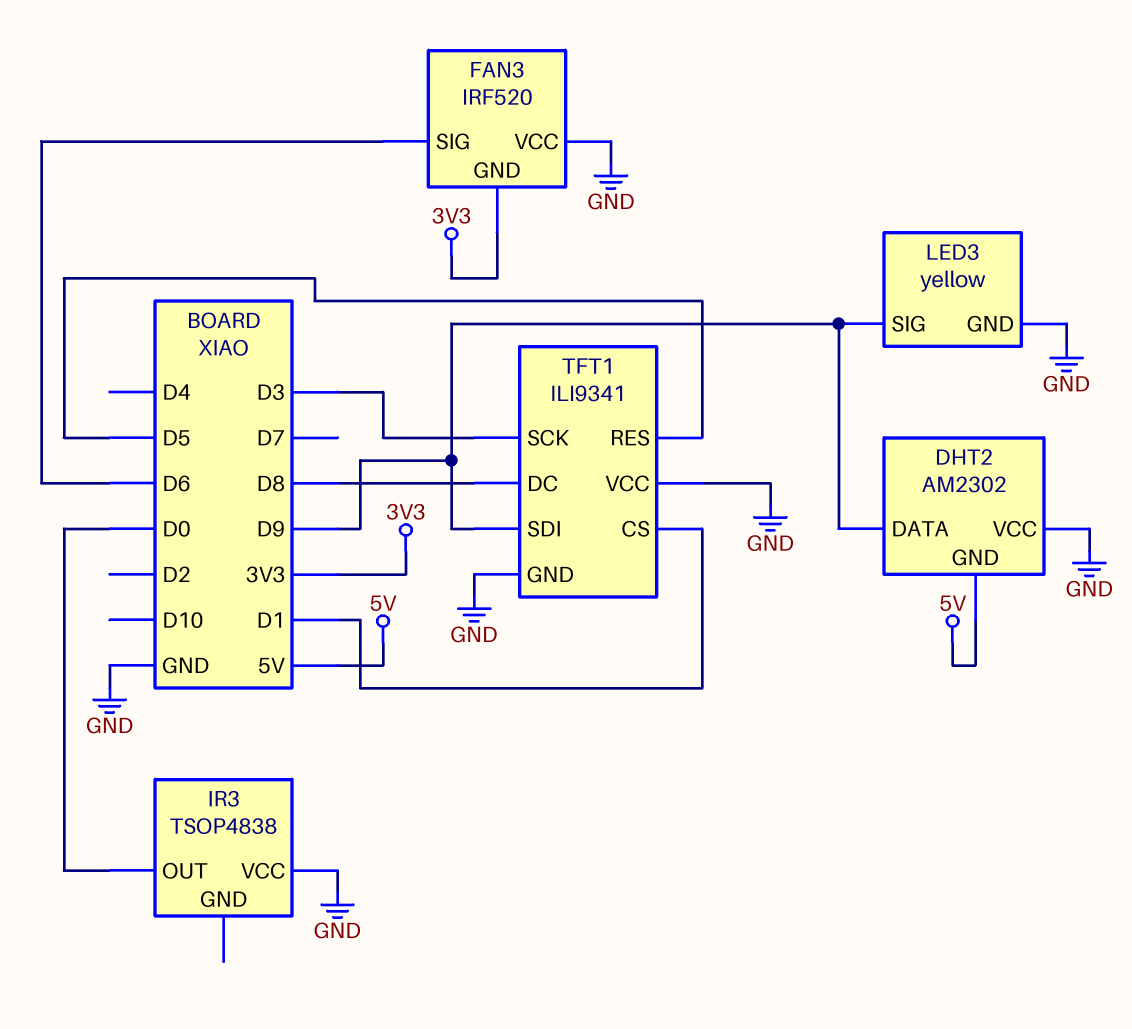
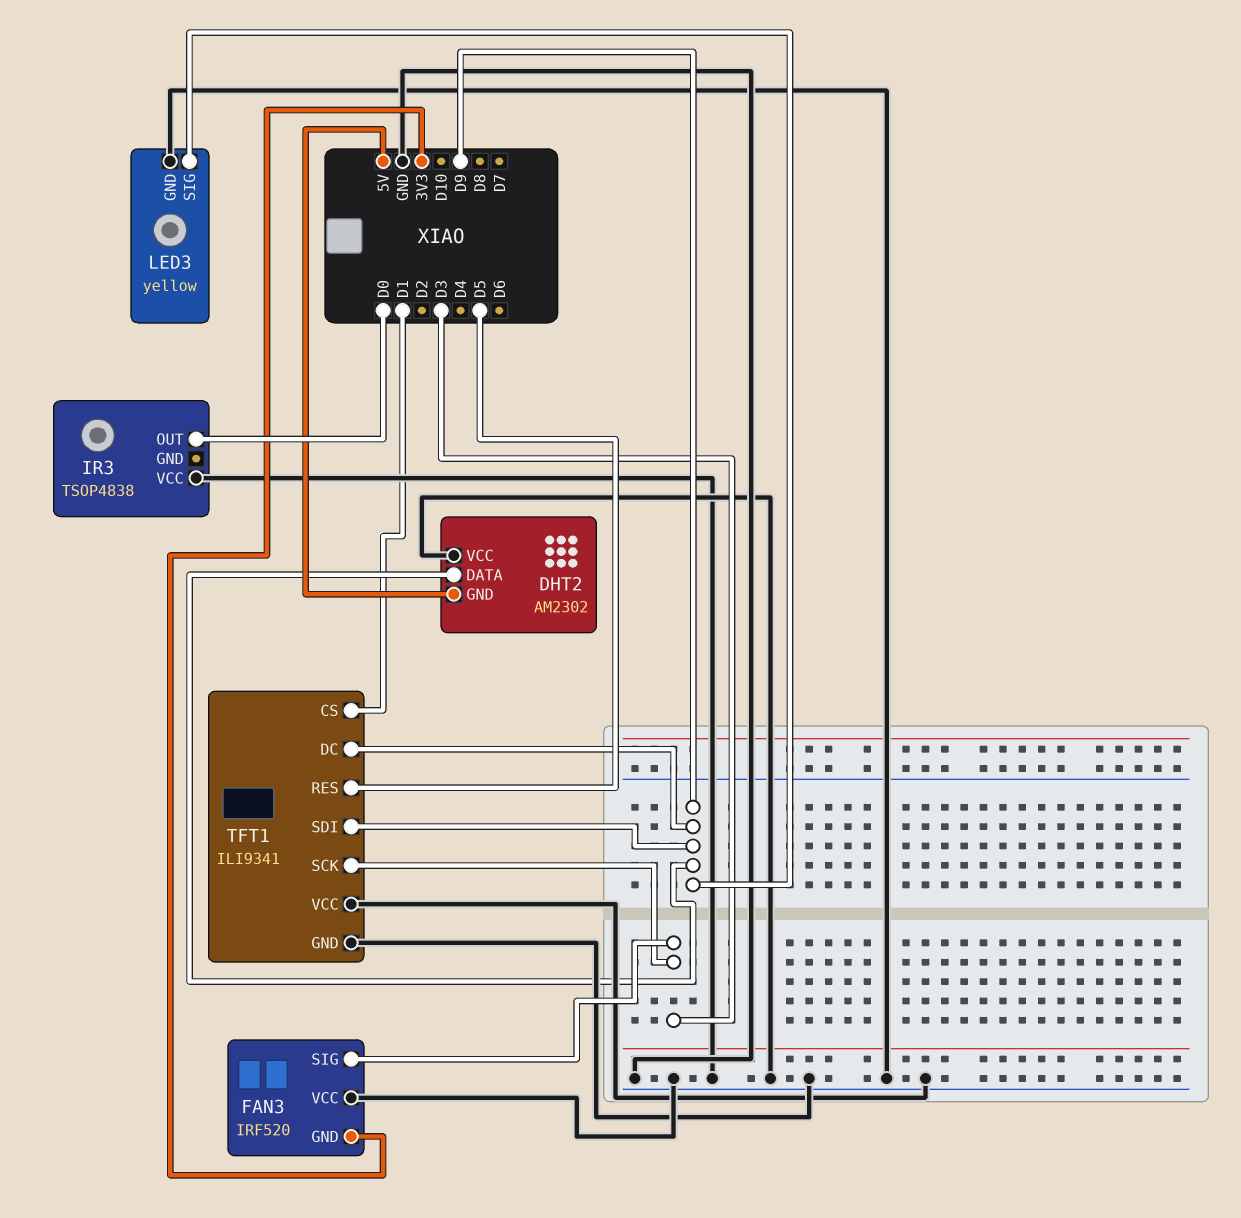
FAN3 pin SIG: D6 -> D3
TFT1 pin DC: D8 -> D9

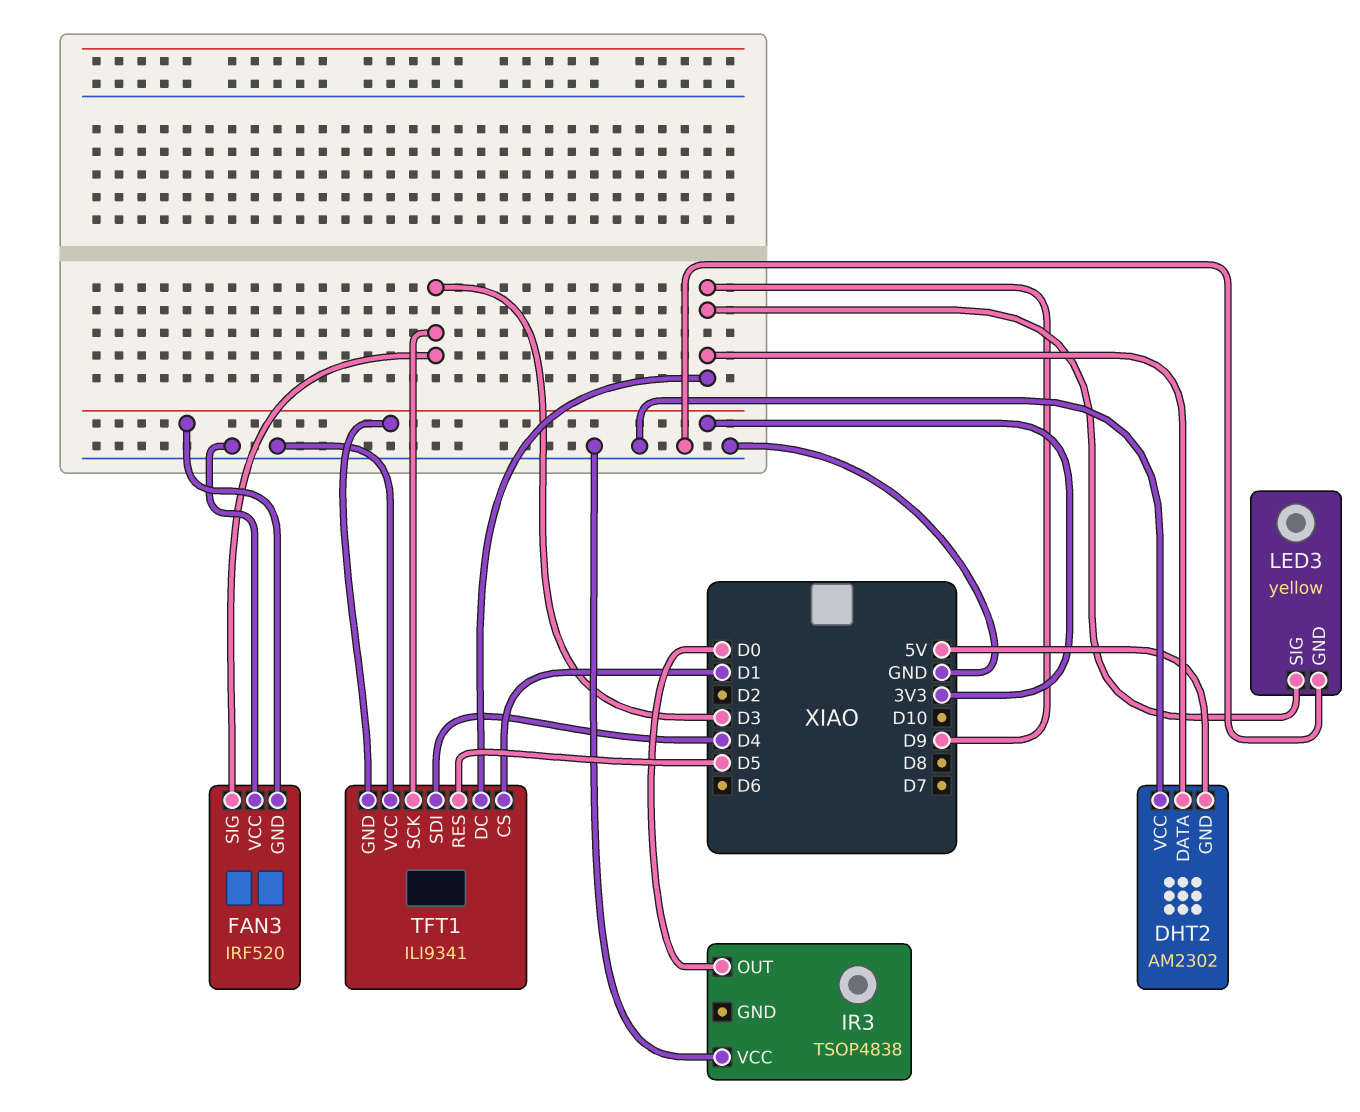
TFT1 pin GND: GND -> 3V3
TFT1 pin SDI: D9 -> D4

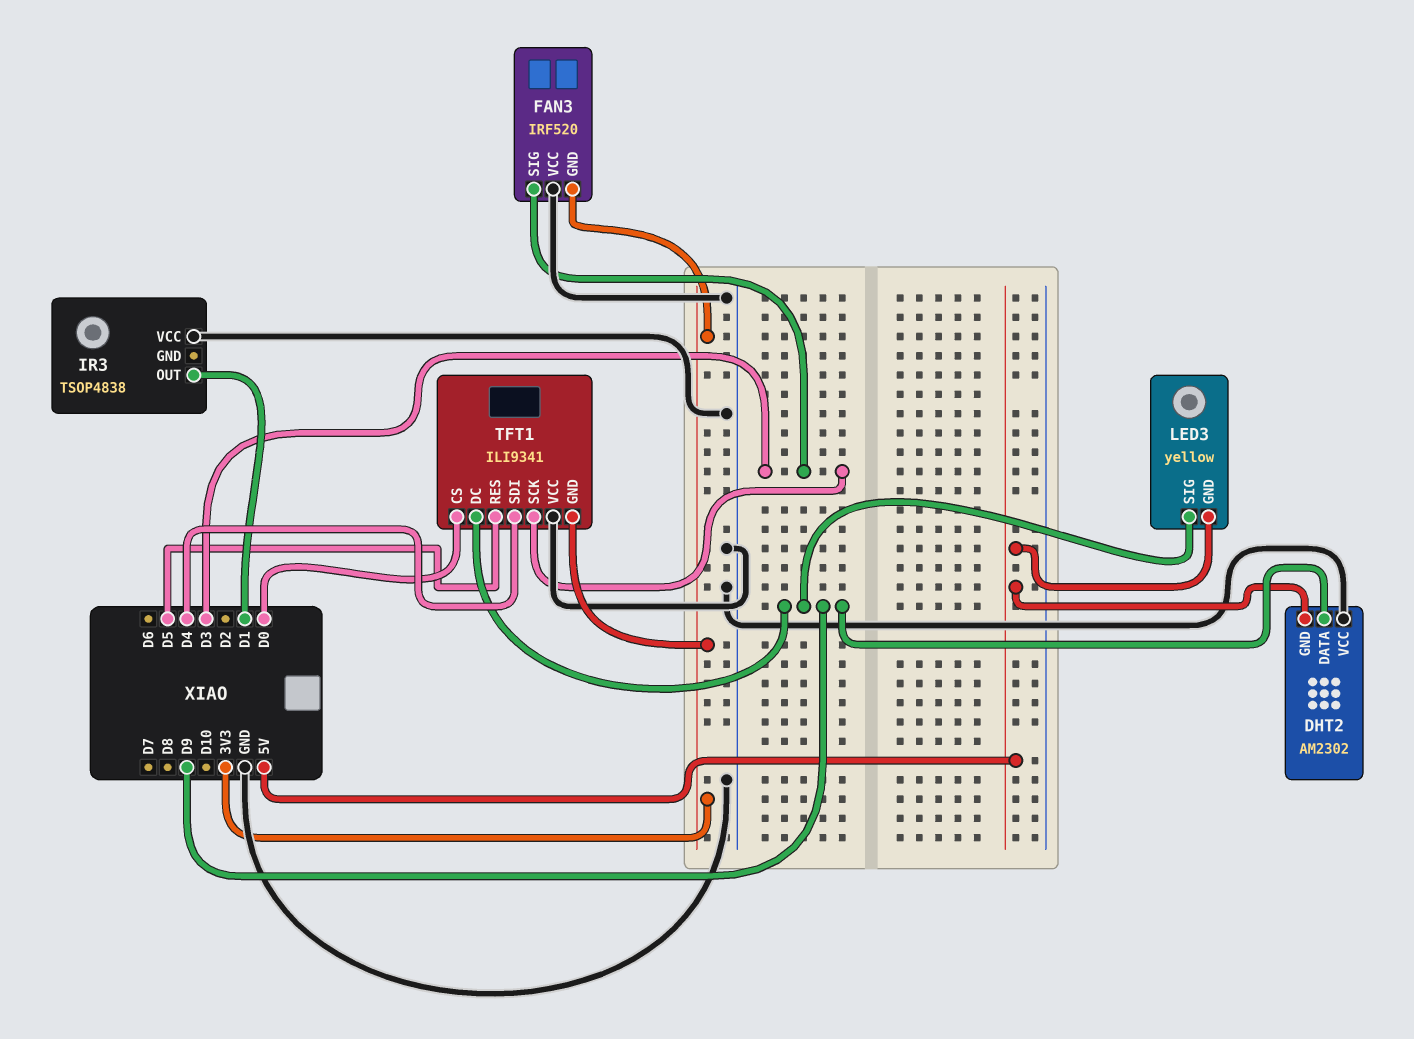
IR3 pin OUT: D0 -> D1
LED3 pin GND: GND -> 5V
TFT1 pin CS: D1 -> D0

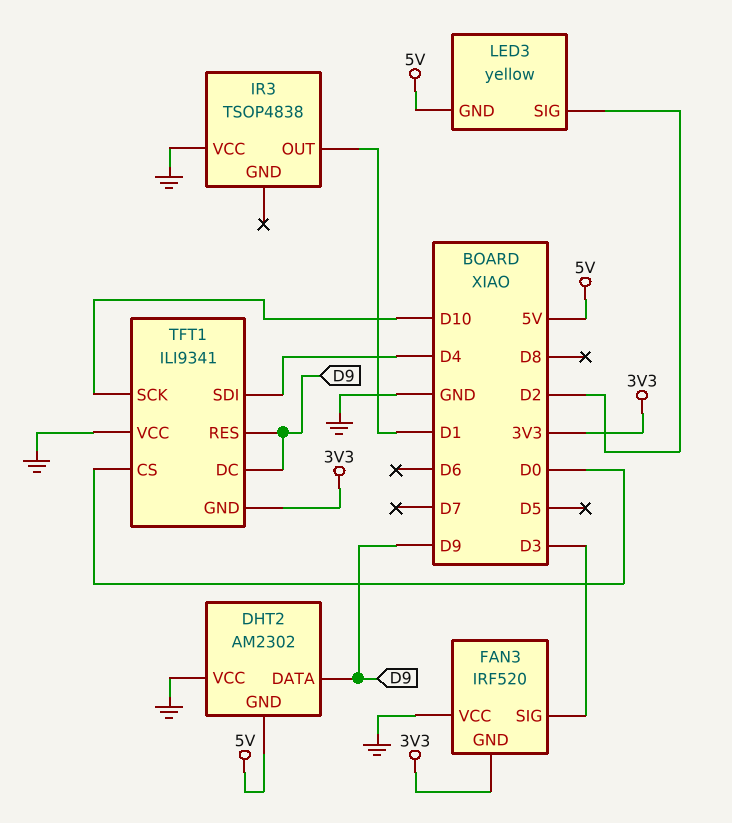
LED3 pin SIG: D9 -> D2
TFT1 pin RES: D5 -> D9
TFT1 pin SCK: D3 -> D10

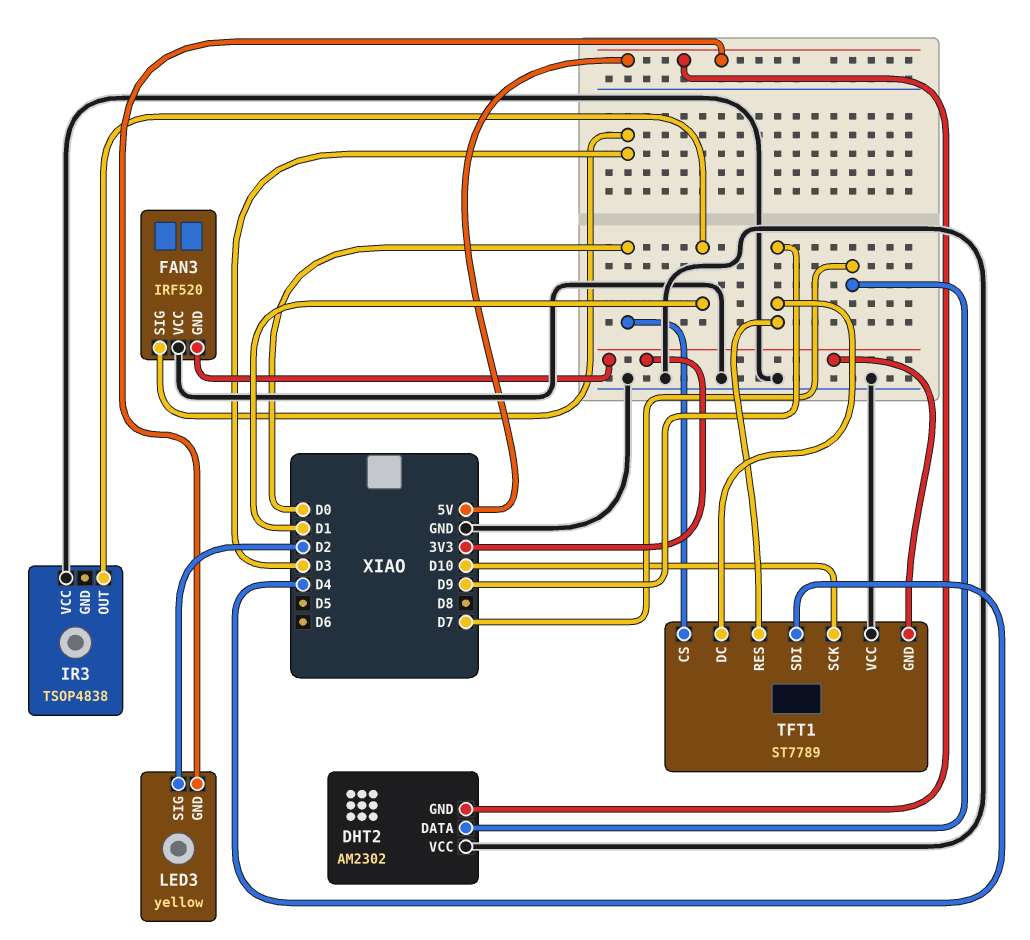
DHT2 pin DATA: D9 -> D7
TFT1: ILI9341 -> ST7789

